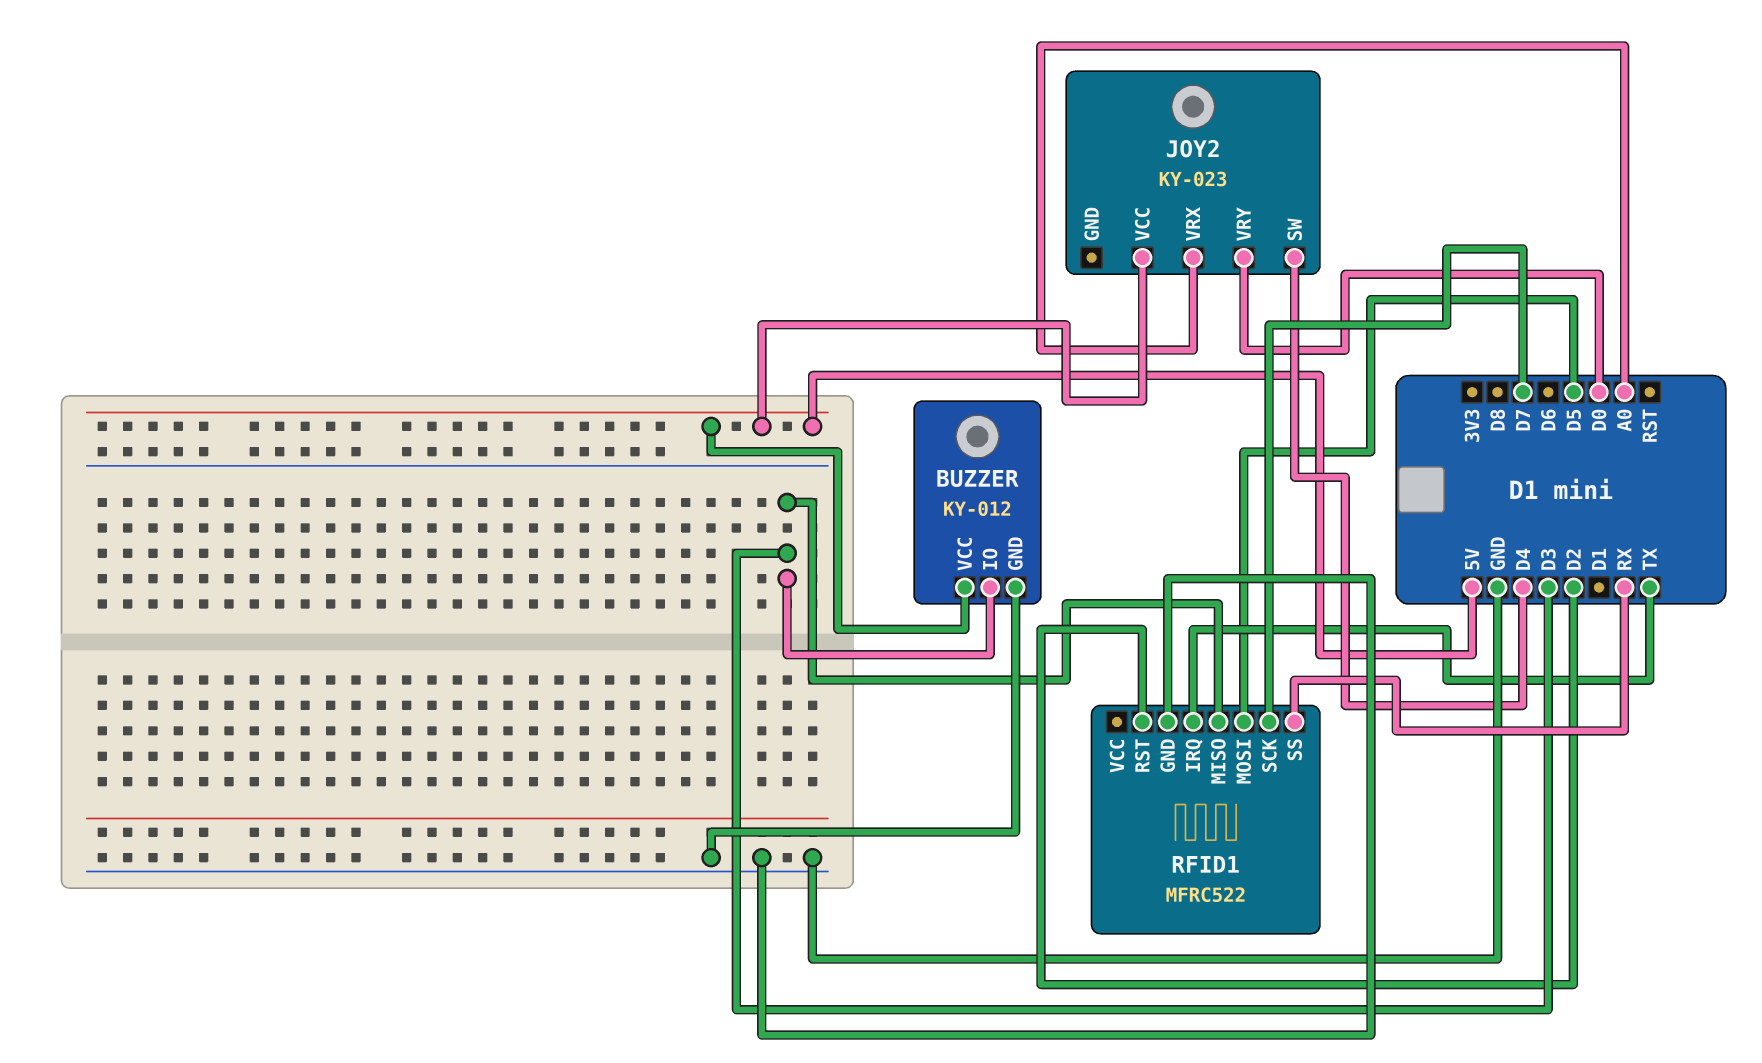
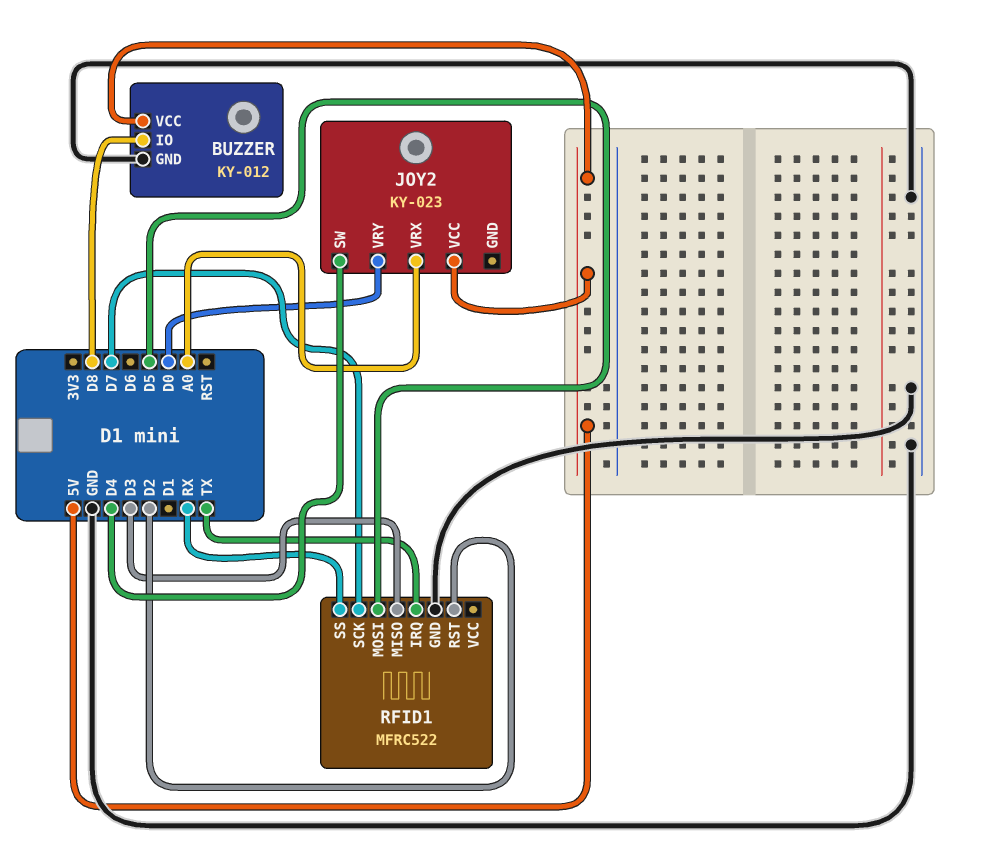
BUZZER pin IO: D3 -> D8

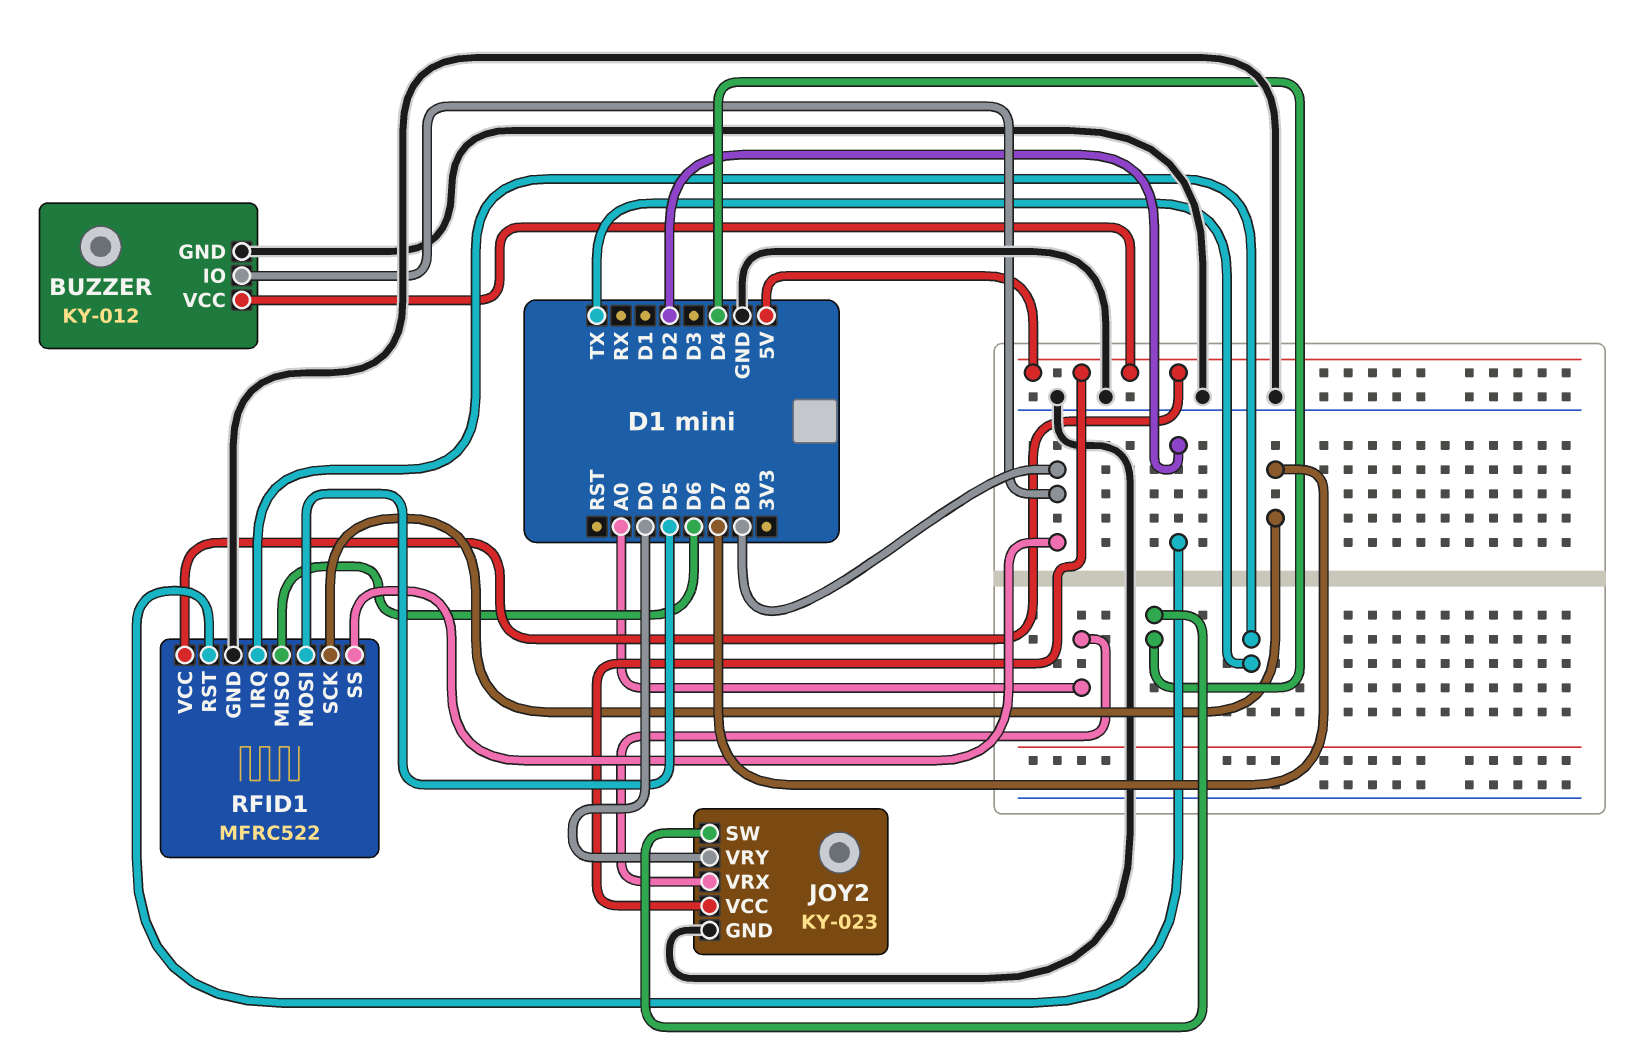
JOY2 pin GND: none -> GND
RFID1 pin MISO: D3 -> D6
RFID1 pin SS: RX -> D8
RFID1 pin VCC: none -> 5V

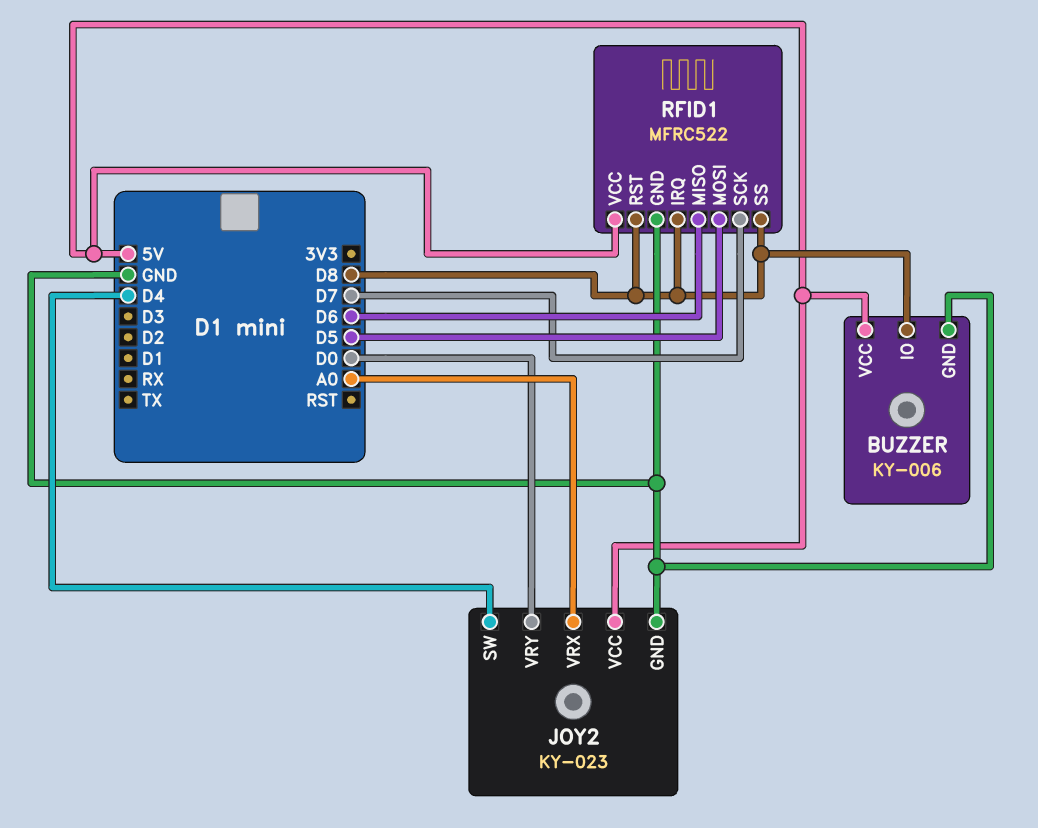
BUZZER: KY-012 -> KY-006
RFID1 pin IRQ: TX -> D8
RFID1 pin RST: D2 -> D8

